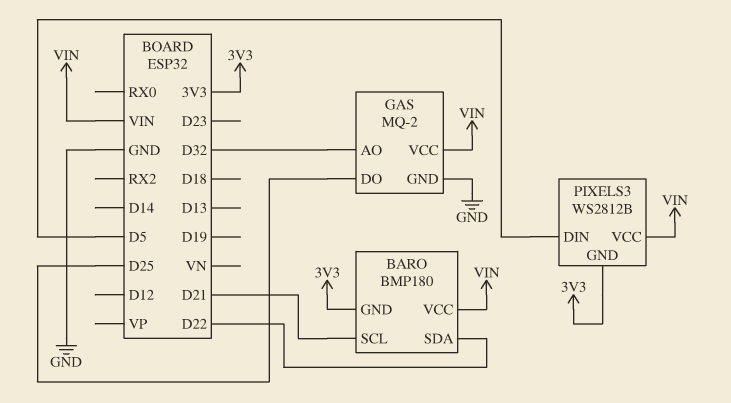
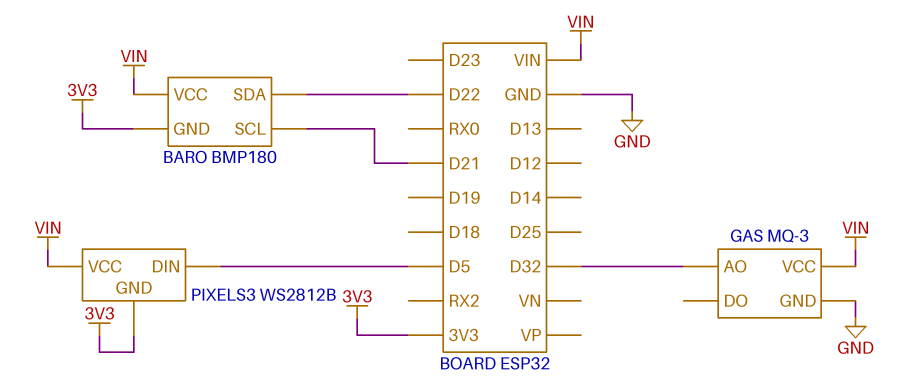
GAS: MQ-2 -> MQ-3
GAS pin DO: D25 -> none

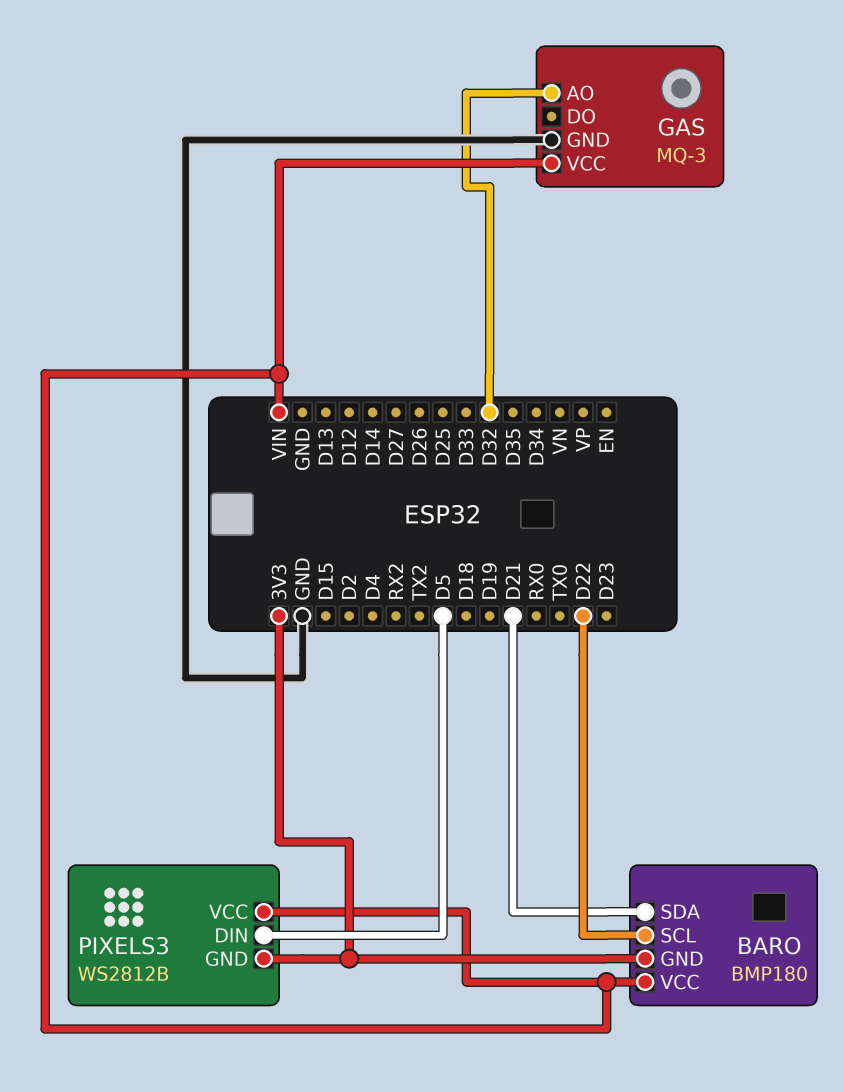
BARO pin SCL: D21 -> D22
BARO pin SDA: D22 -> D21

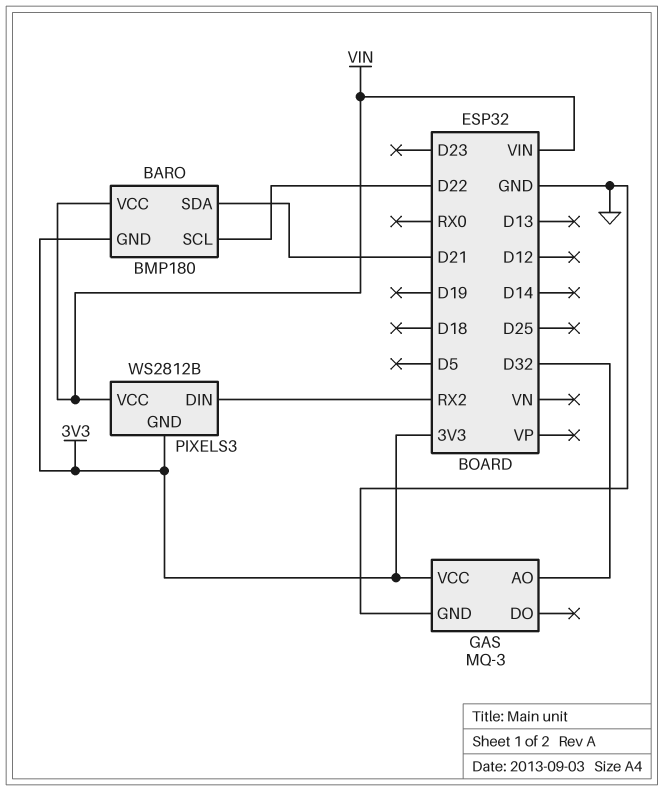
GAS pin VCC: VIN -> 3V3
PIXELS3 pin DIN: D5 -> RX2

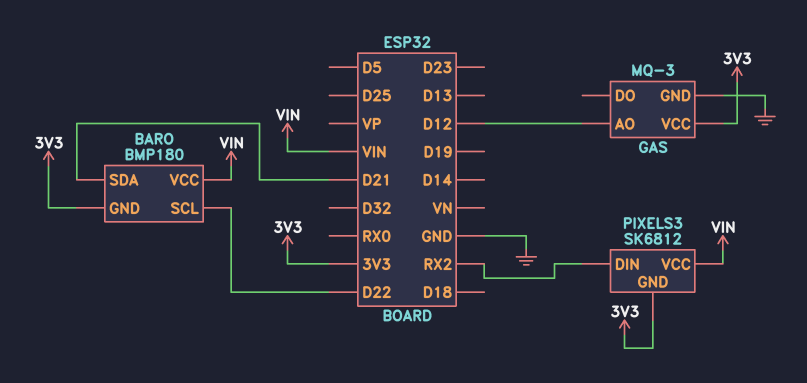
GAS pin AO: D32 -> D12
PIXELS3: WS2812B -> SK6812

